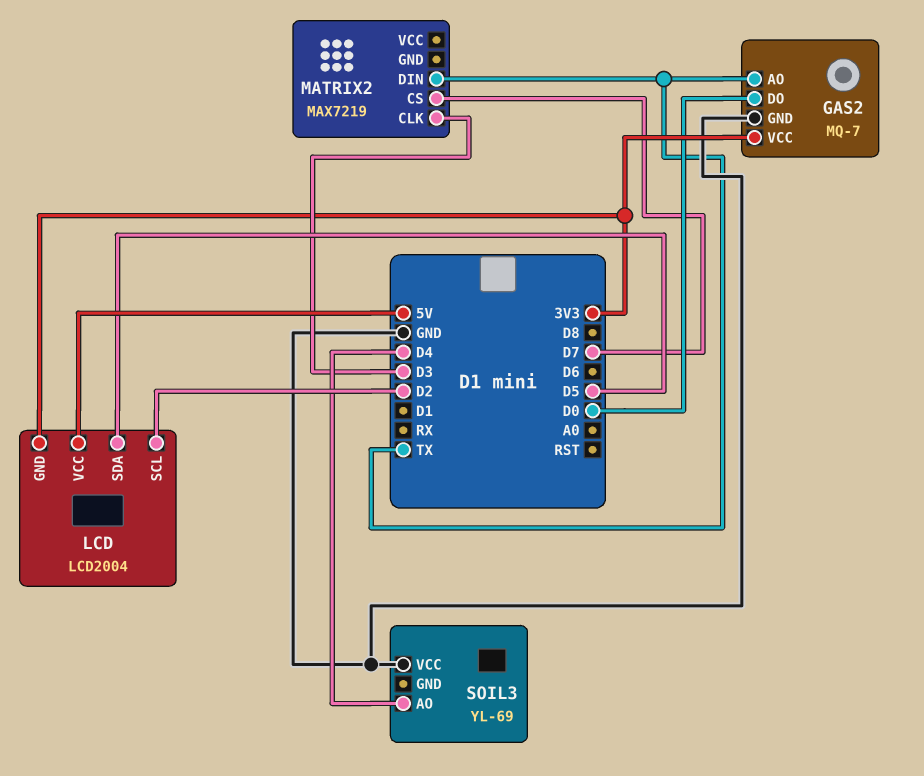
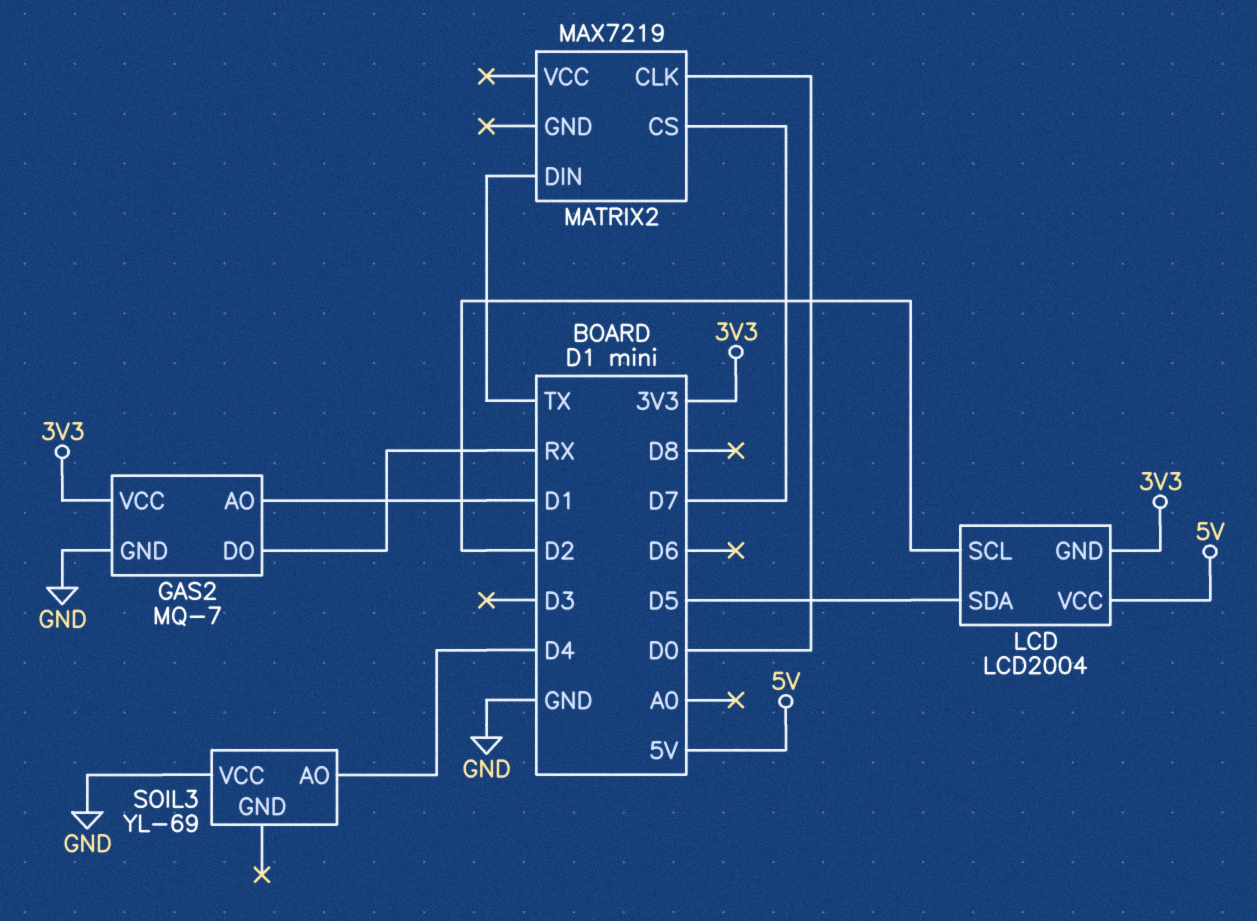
GAS2 pin AO: TX -> D1
GAS2 pin DO: D0 -> RX
MATRIX2 pin CLK: D3 -> D0

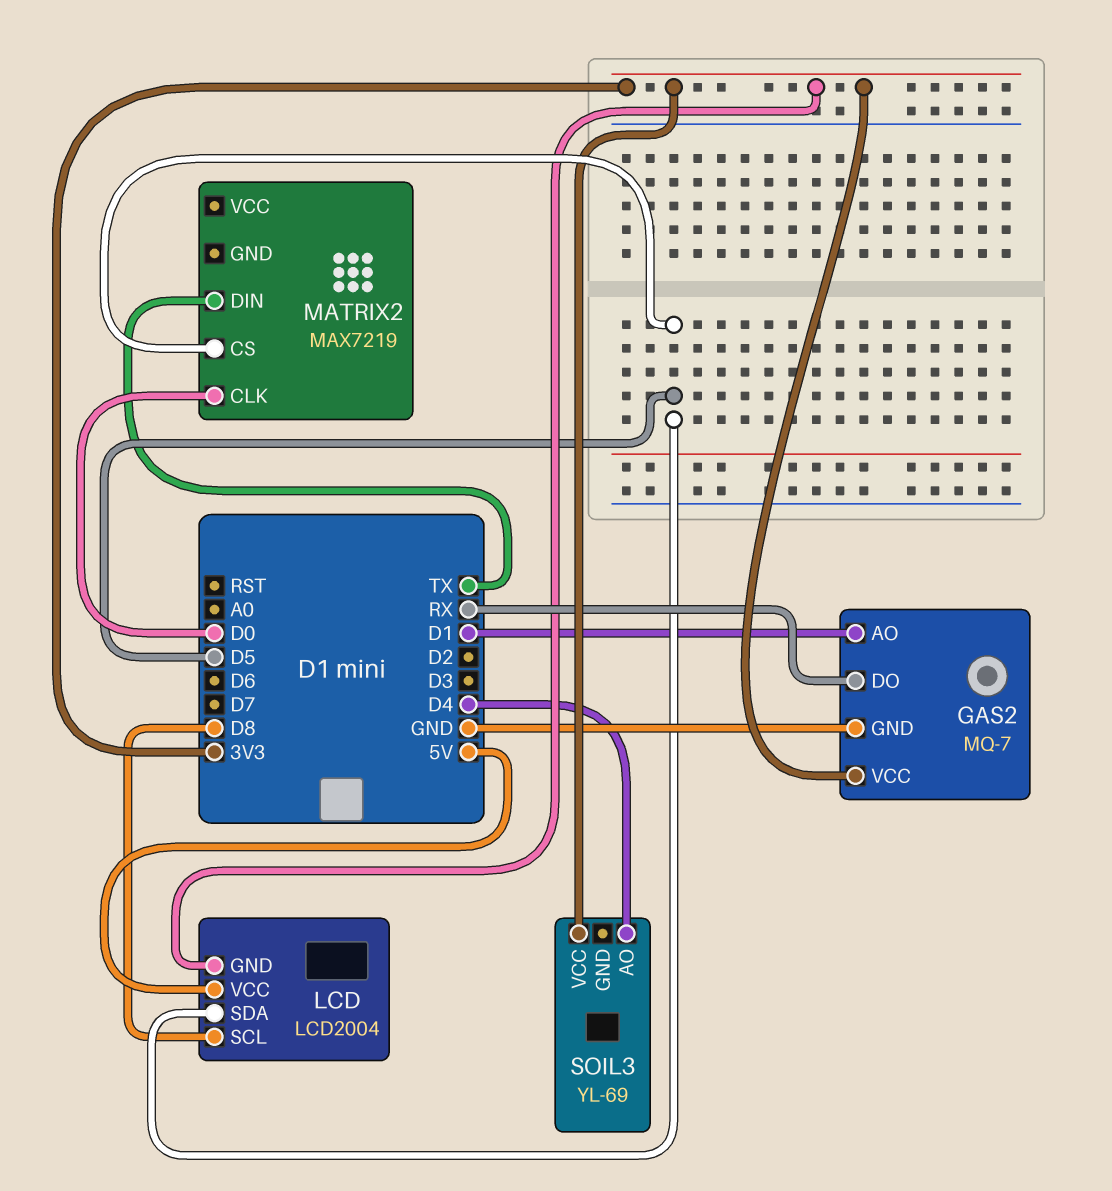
LCD pin SCL: D2 -> D8
MATRIX2 pin CS: D7 -> D5
SOIL3 pin VCC: GND -> 3V3

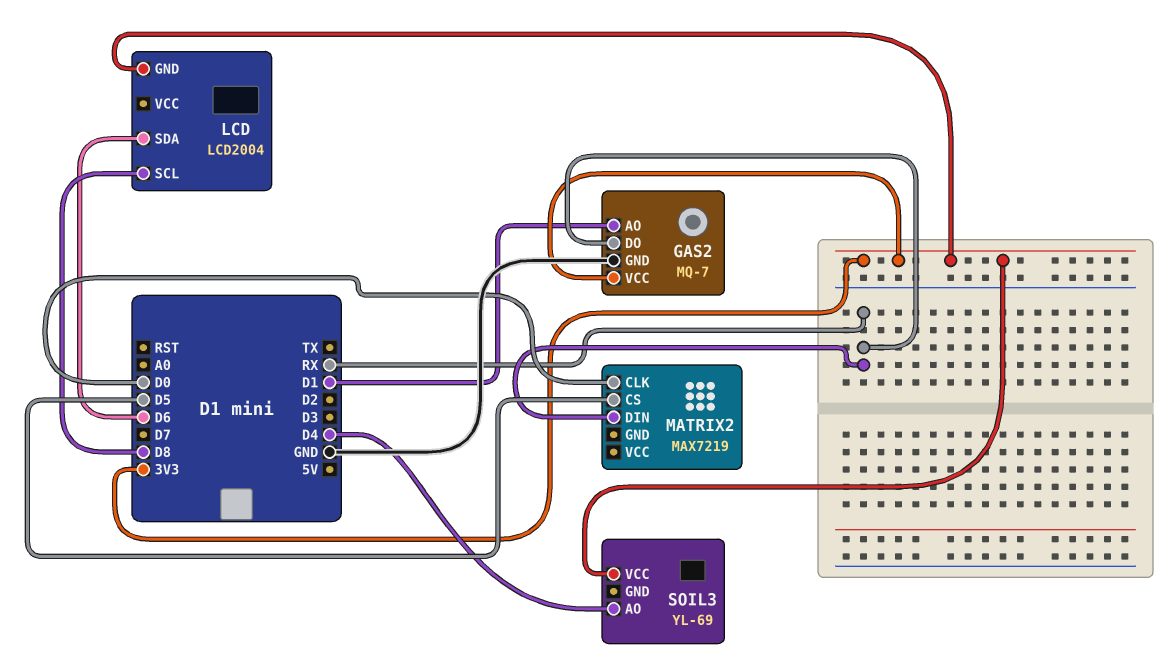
LCD pin SDA: D5 -> D6
LCD pin VCC: 5V -> none
MATRIX2 pin DIN: TX -> RX

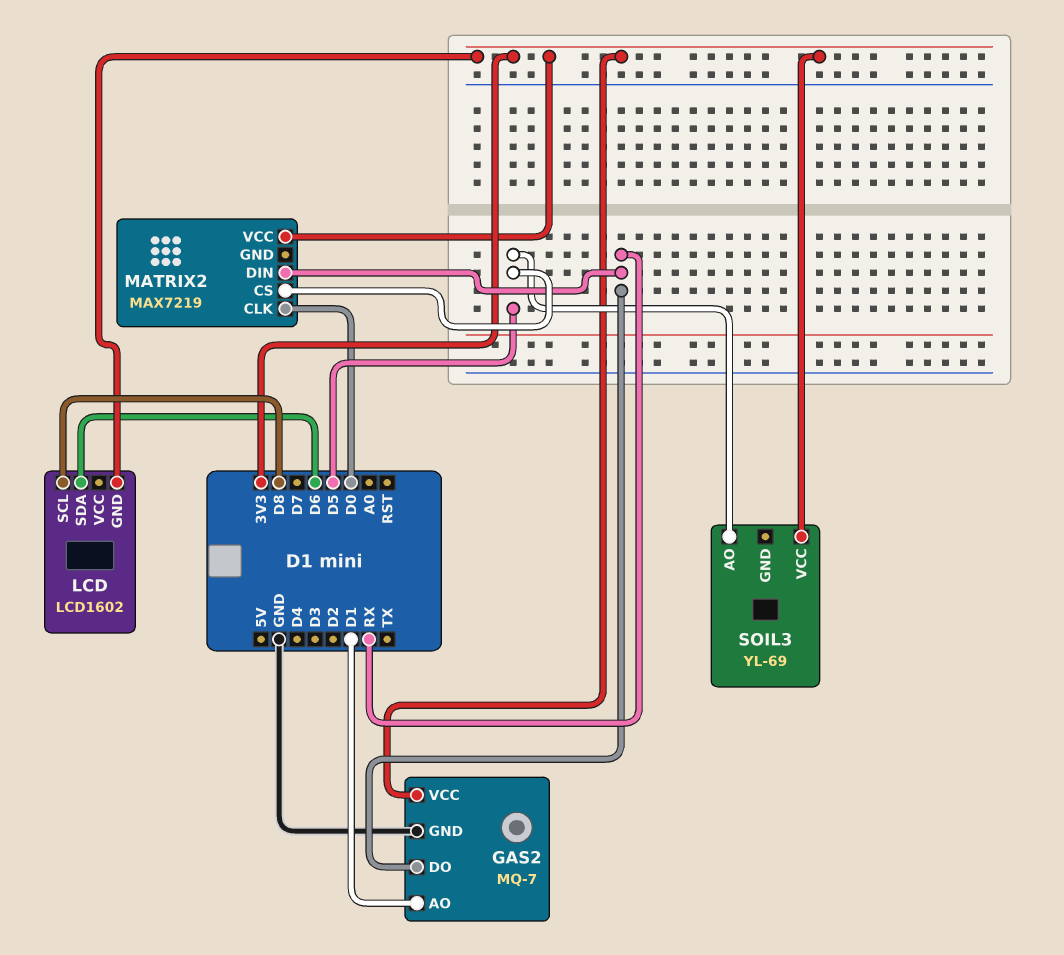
LCD: LCD2004 -> LCD1602
MATRIX2 pin VCC: none -> 3V3
SOIL3 pin AO: D4 -> D5

